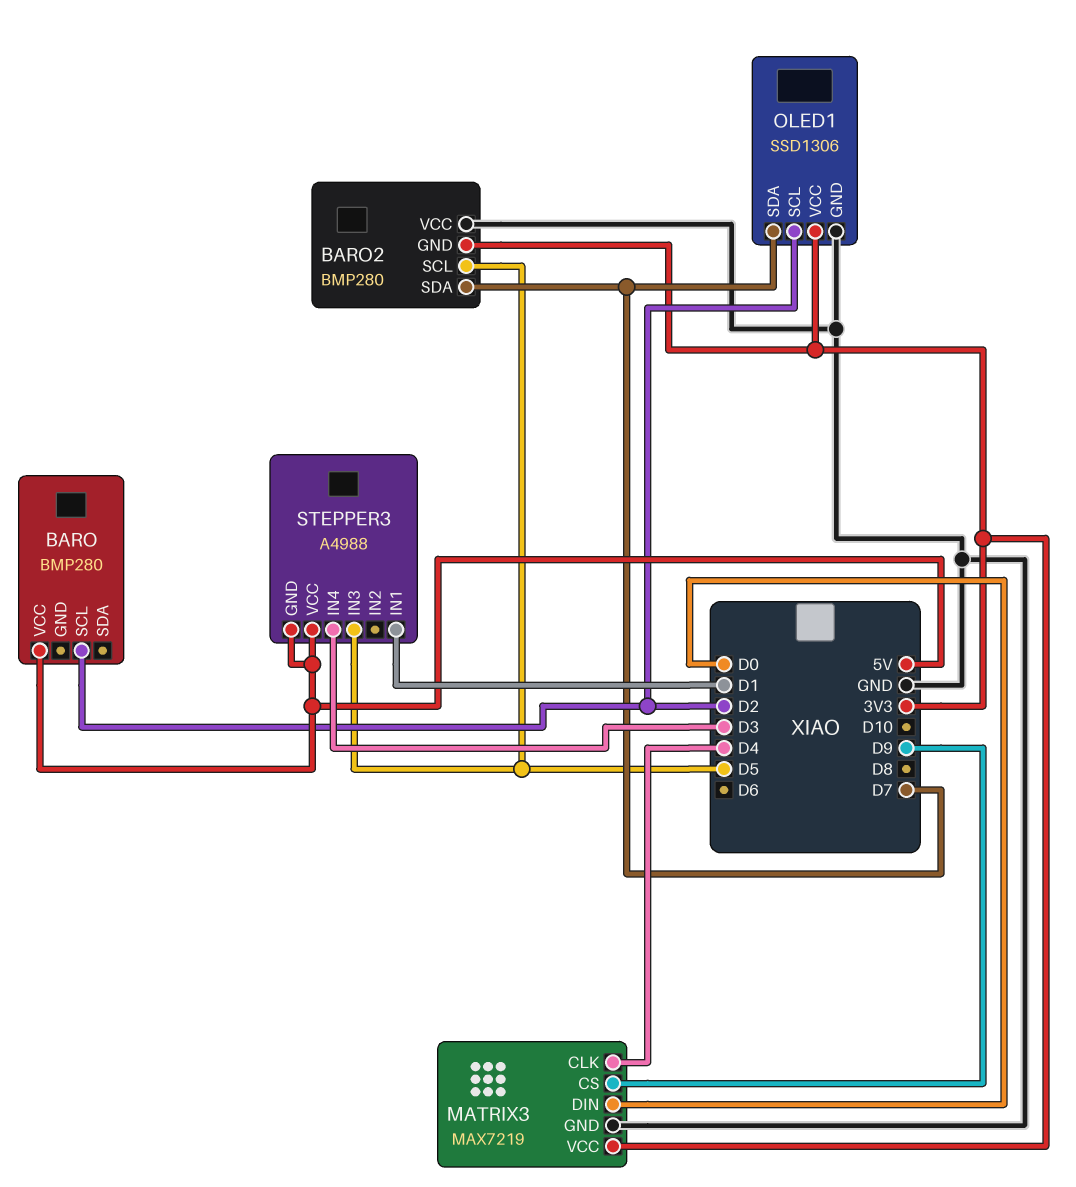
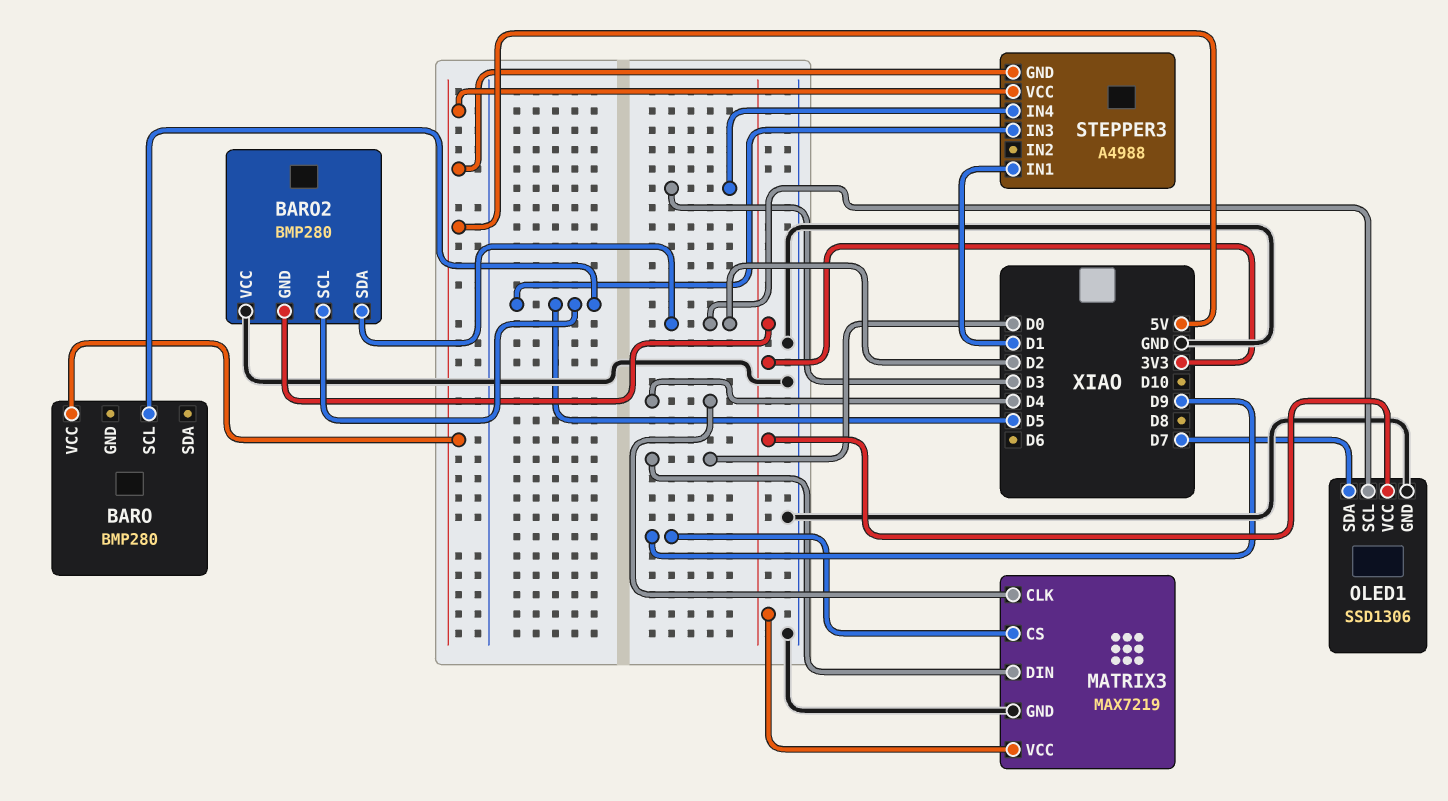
BARO pin SCL: D2 -> D5
BARO2 pin SDA: D7 -> D2

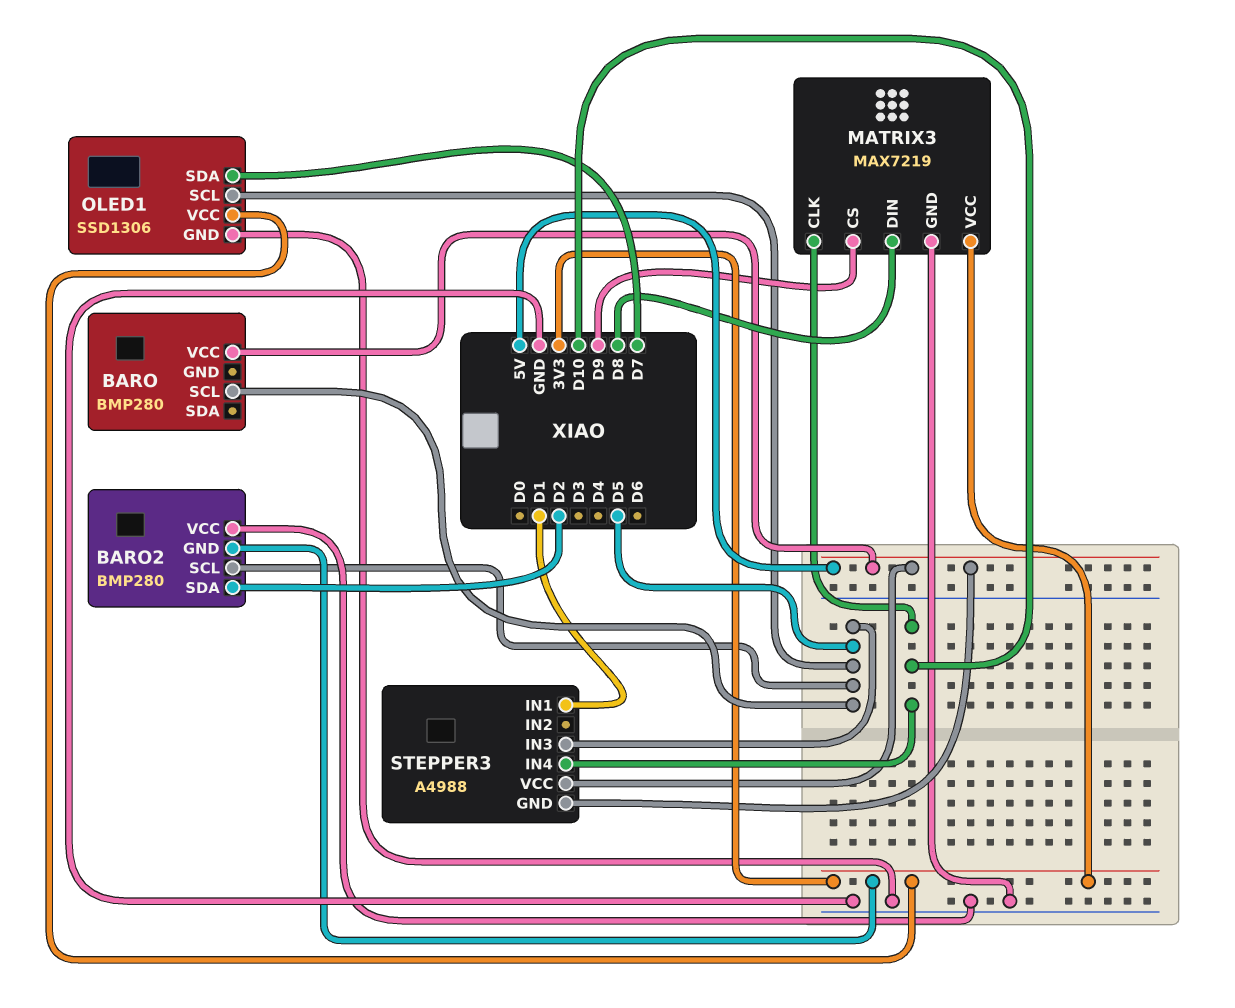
MATRIX3 pin CLK: D4 -> D10
MATRIX3 pin DIN: D0 -> D8
OLED1 pin SCL: D2 -> D5
STEPPER3 pin IN4: D3 -> D10

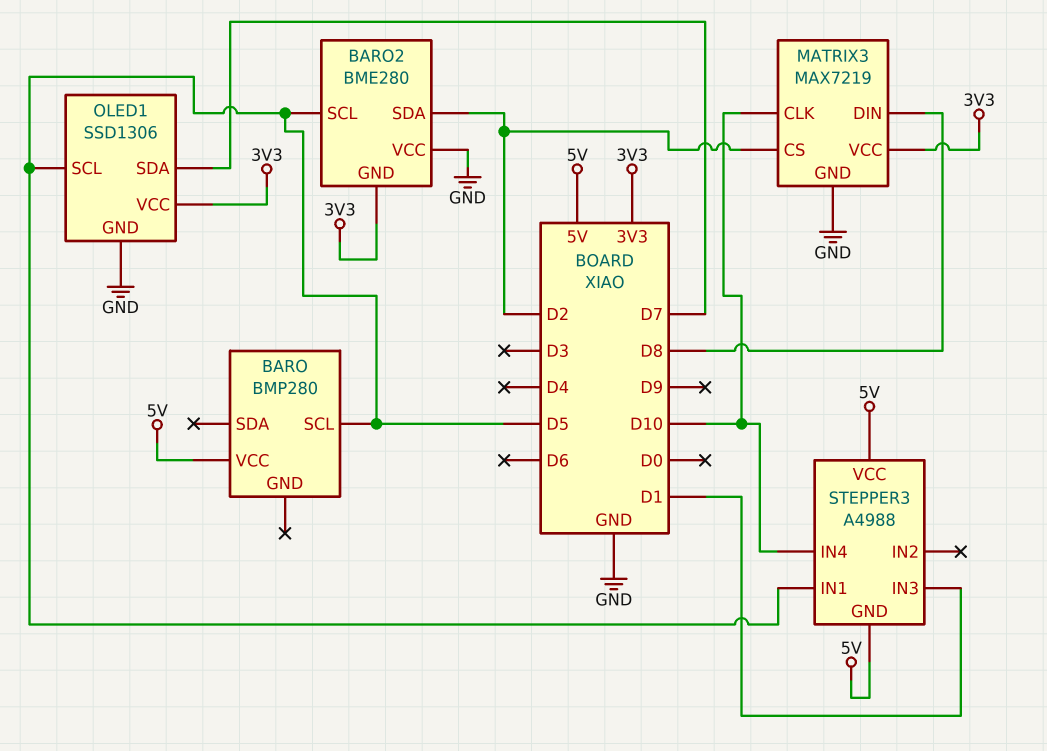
BARO2: BMP280 -> BME280
MATRIX3 pin CS: D9 -> D2
STEPPER3 pin IN1: D1 -> D5
STEPPER3 pin IN3: D5 -> D1

